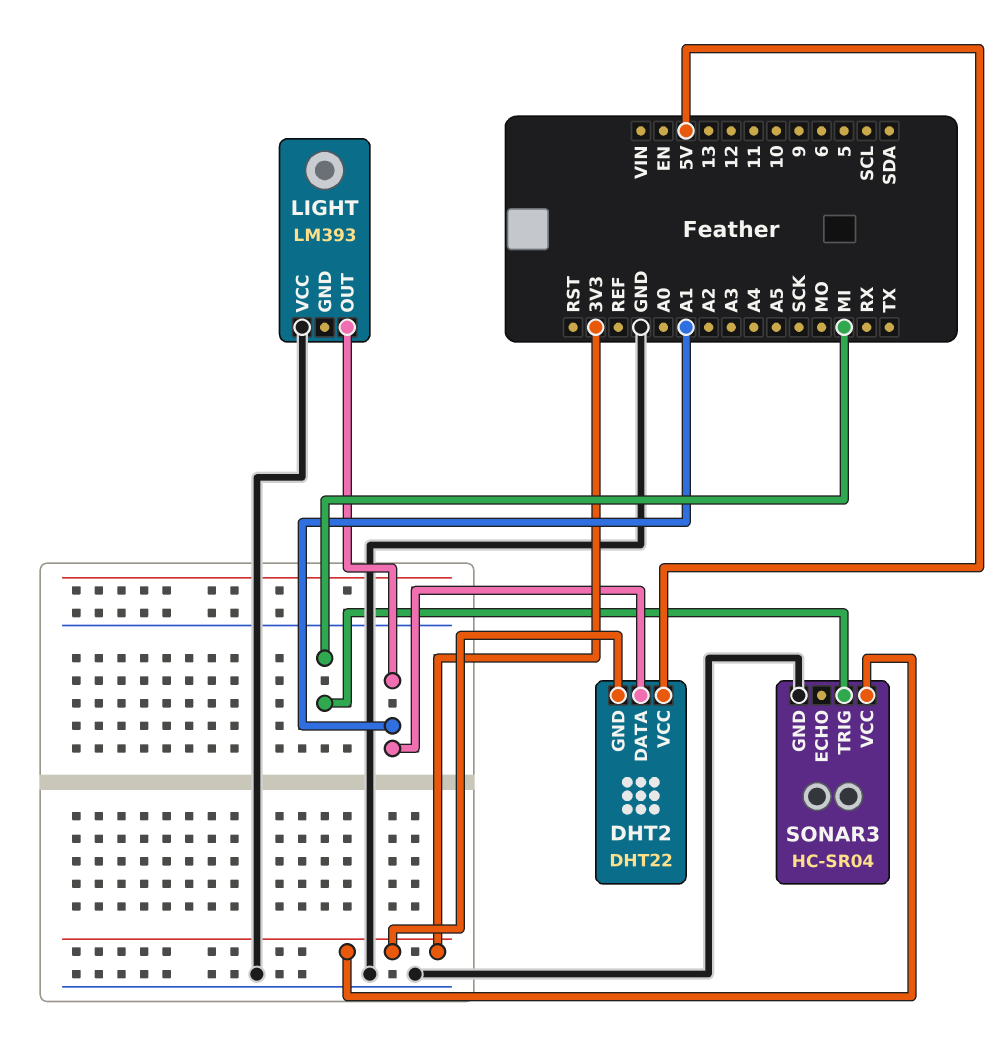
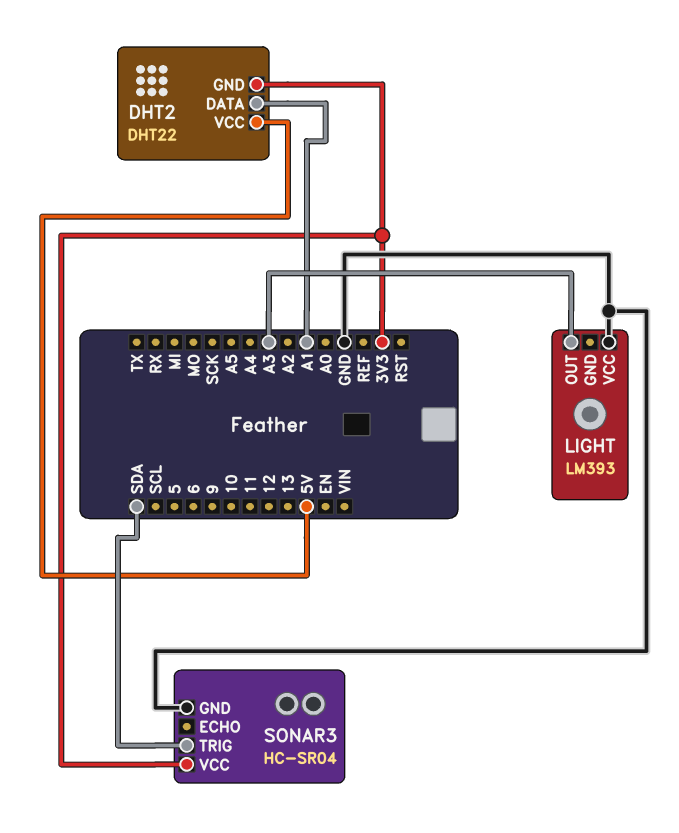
LIGHT pin OUT: A1 -> A3
SONAR3 pin TRIG: MI -> SDA

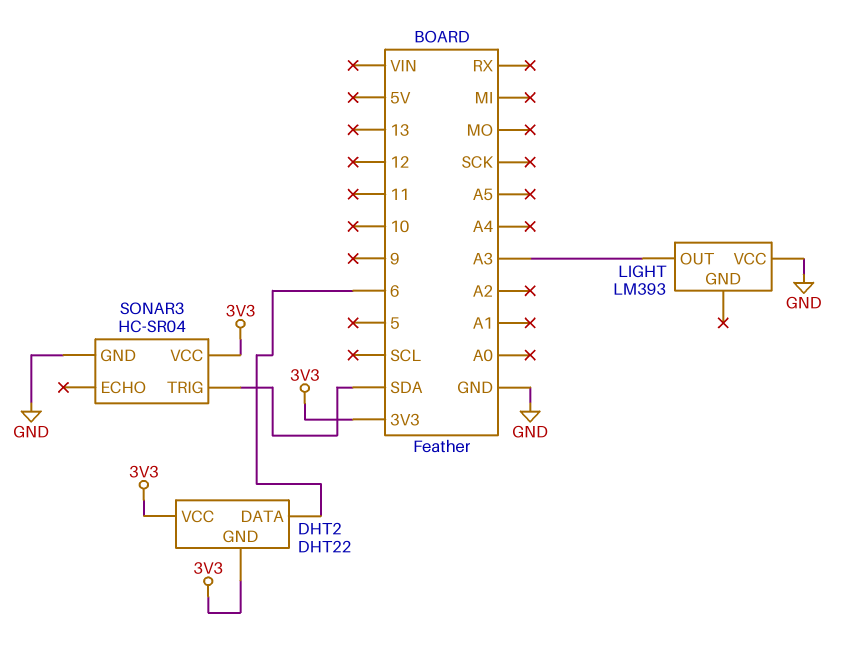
DHT2 pin DATA: A1 -> 6
DHT2 pin VCC: 5V -> 3V3

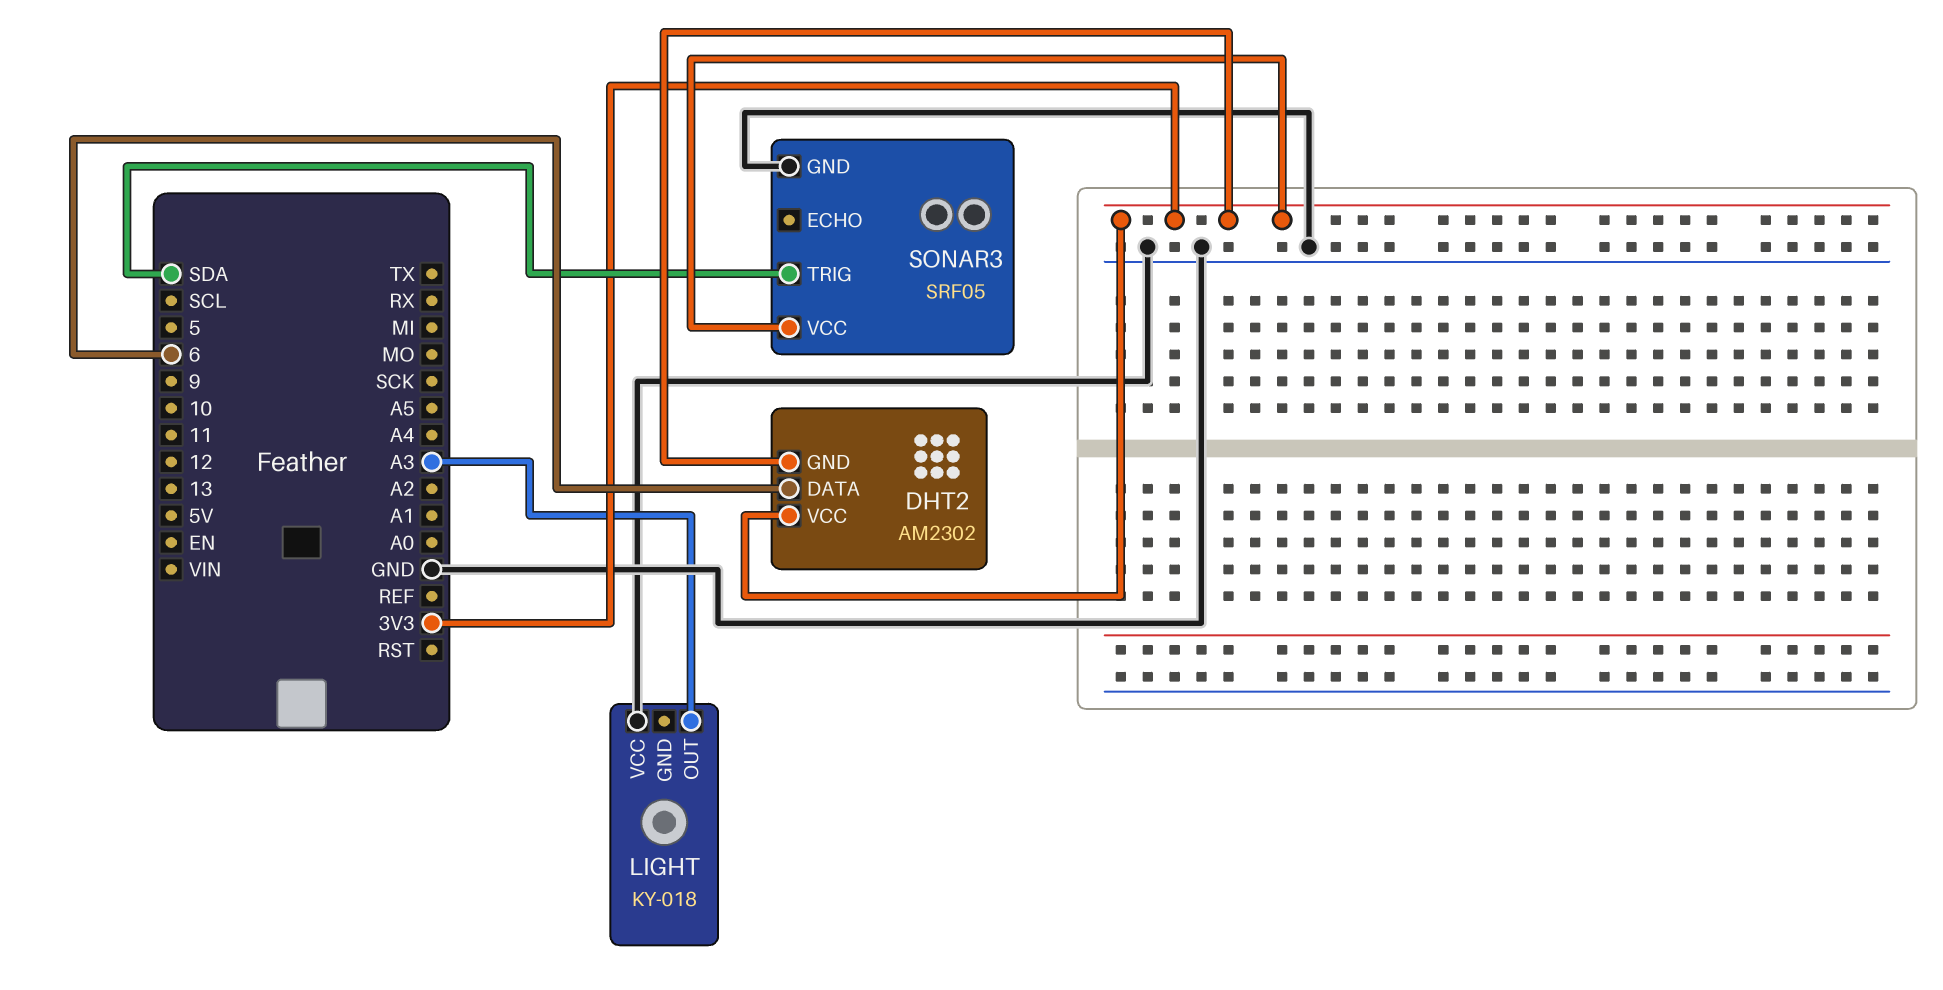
DHT2: DHT22 -> AM2302
LIGHT: LM393 -> KY-018
SONAR3: HC-SR04 -> SRF05

